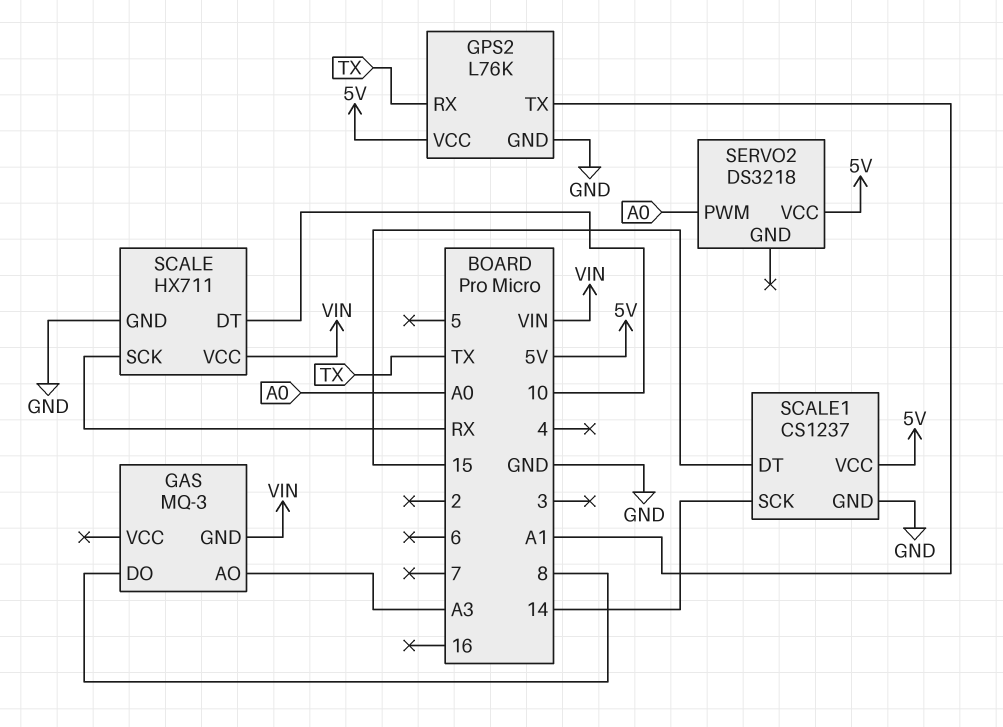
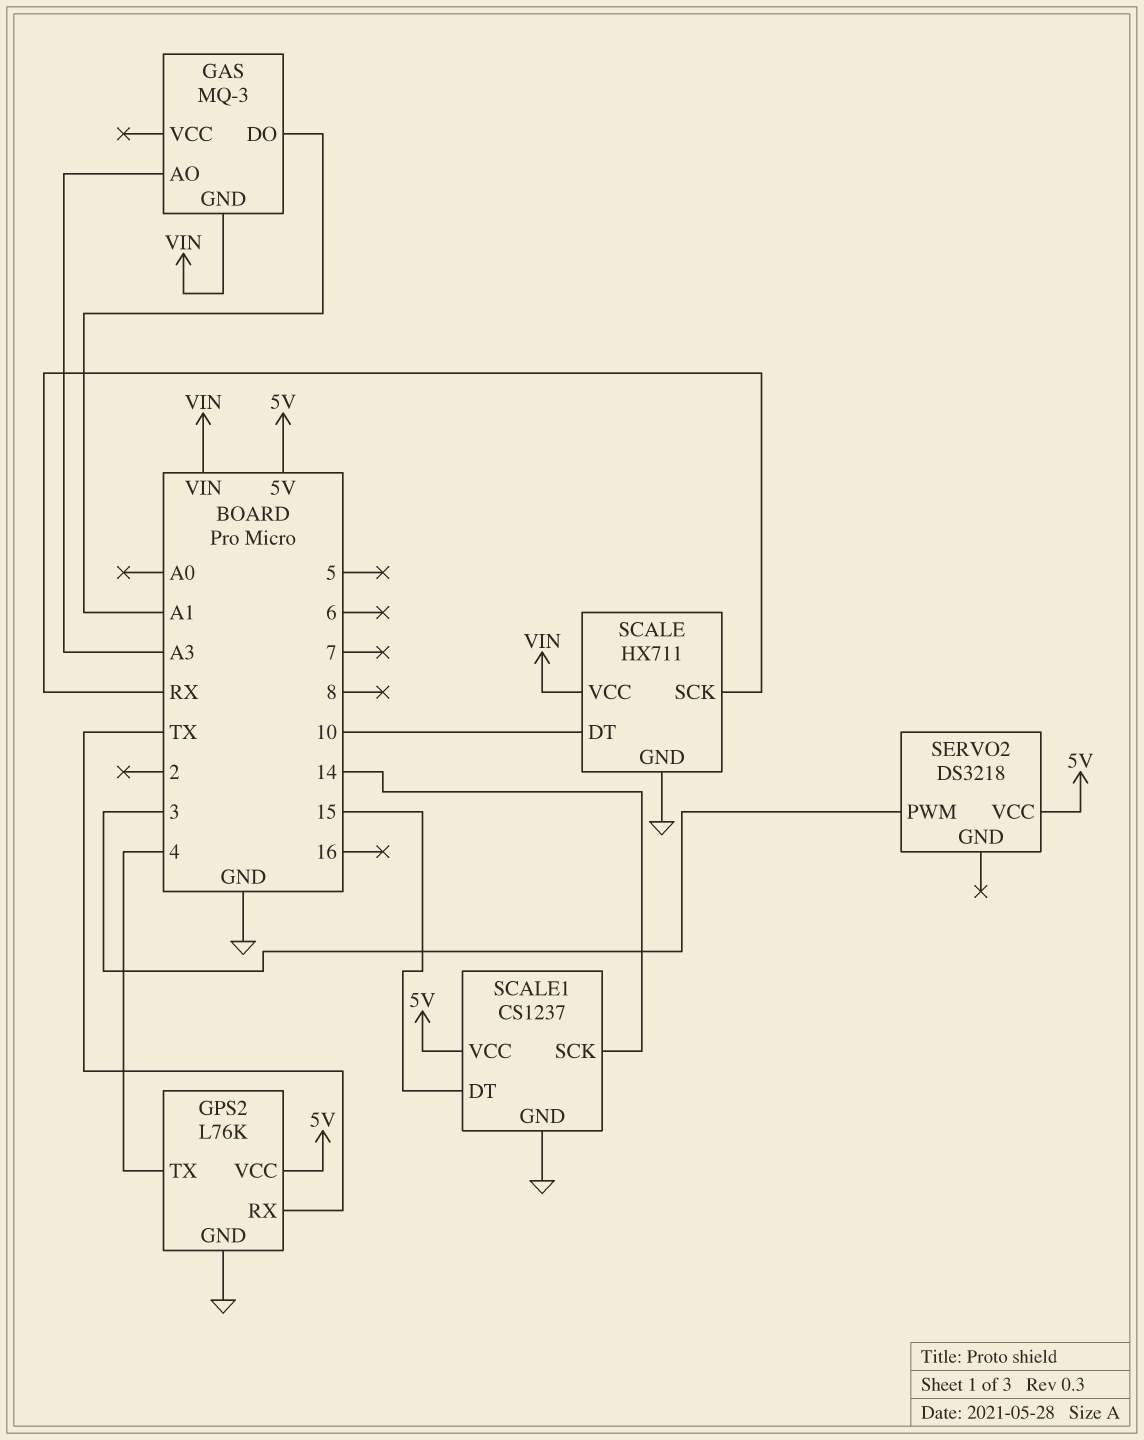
GAS pin DO: 8 -> A1
GPS2 pin TX: A1 -> 4
SERVO2 pin PWM: A0 -> 3

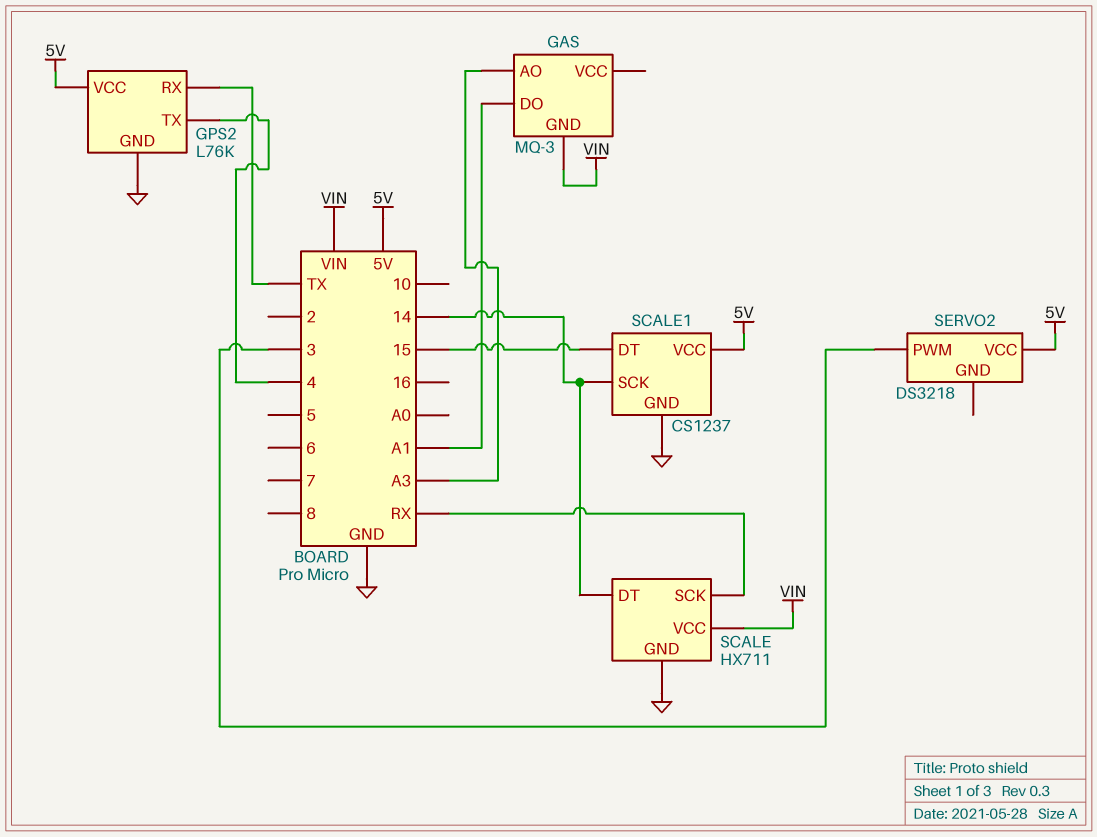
SCALE pin DT: 10 -> 14

